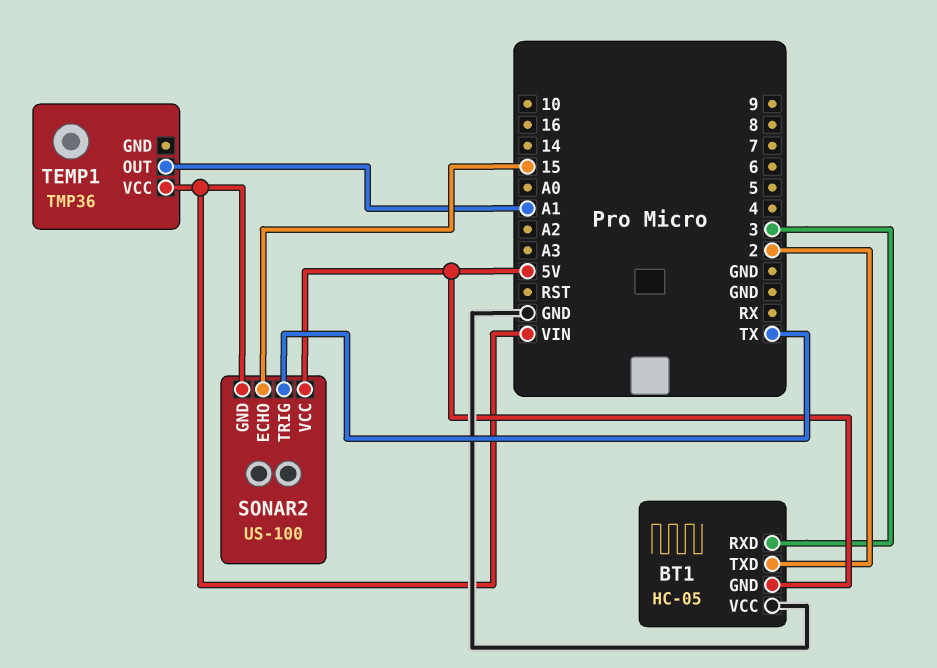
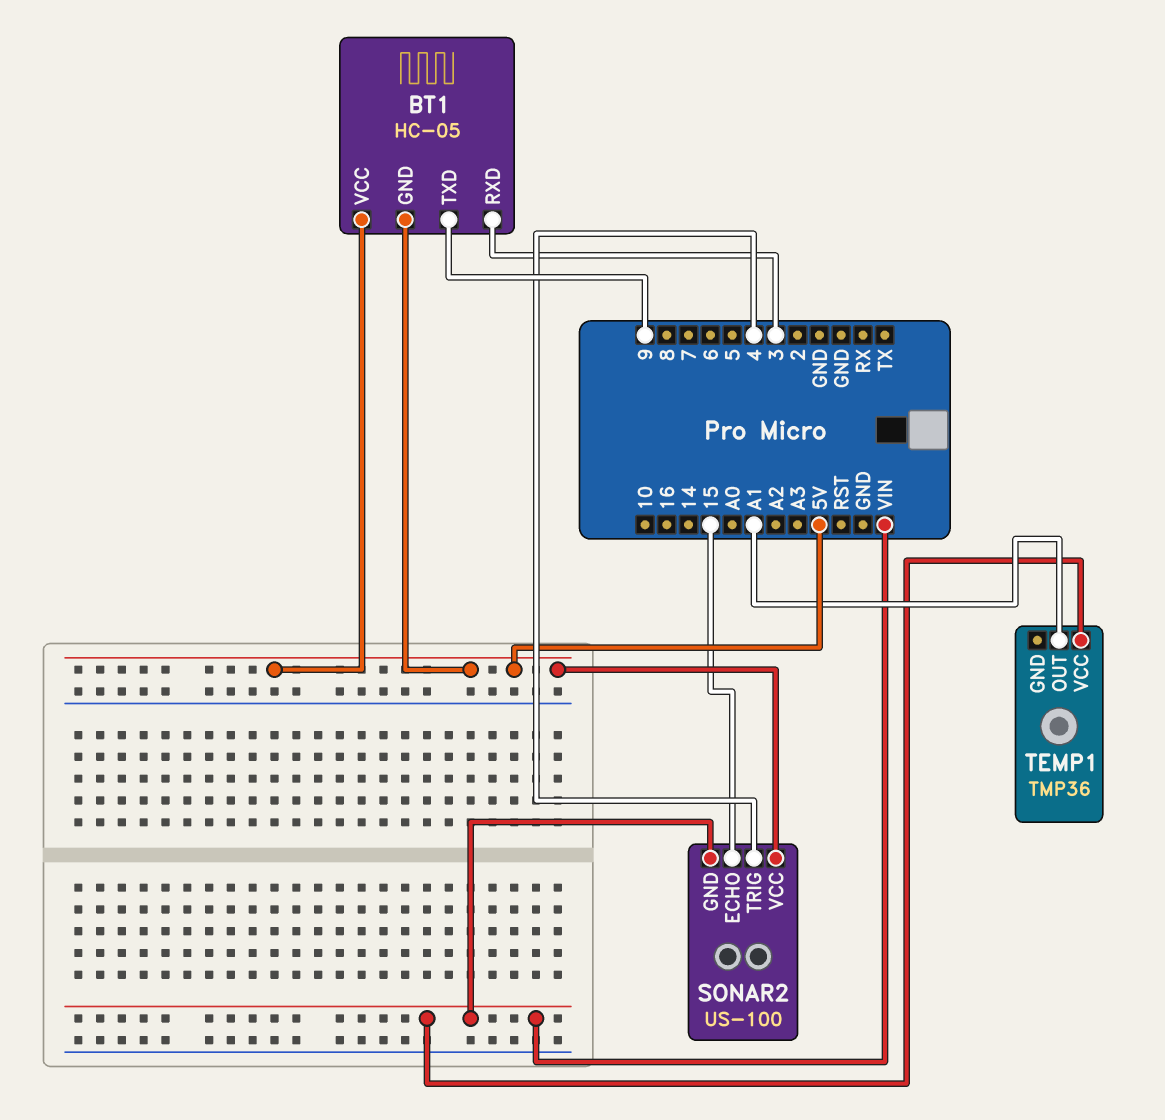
BT1 pin TXD: 2 -> 9
BT1 pin VCC: GND -> 5V
SONAR2 pin TRIG: TX -> 4

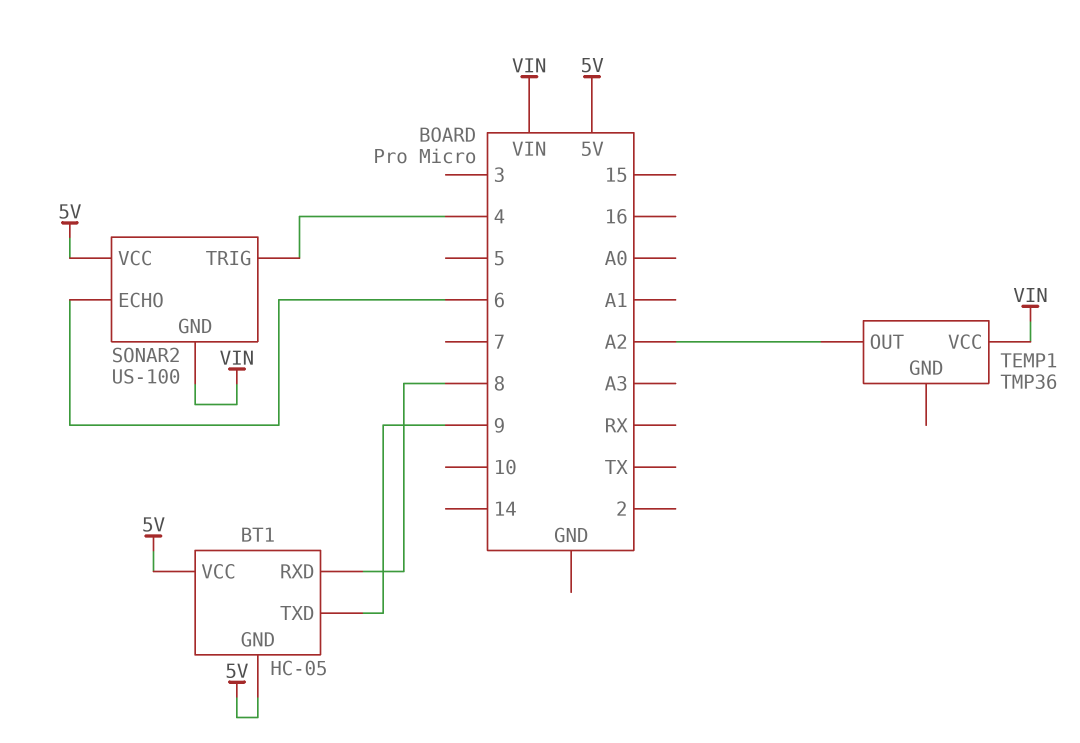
BT1 pin RXD: 3 -> 8
SONAR2 pin ECHO: 15 -> 6
TEMP1 pin OUT: A1 -> A2

